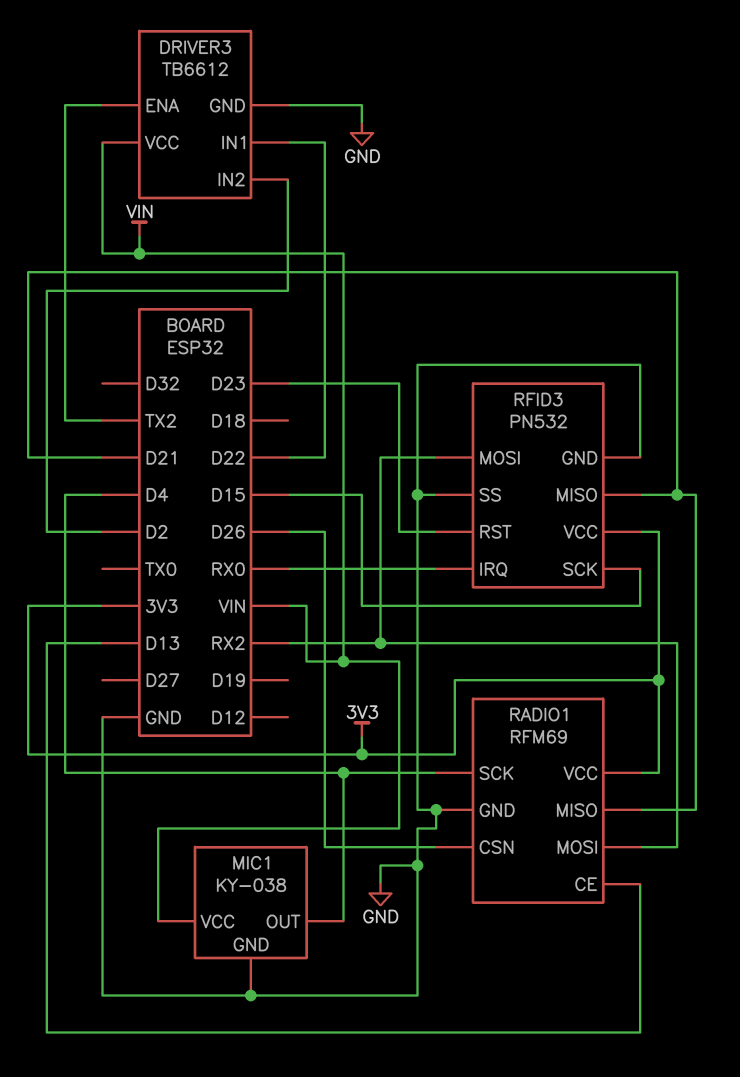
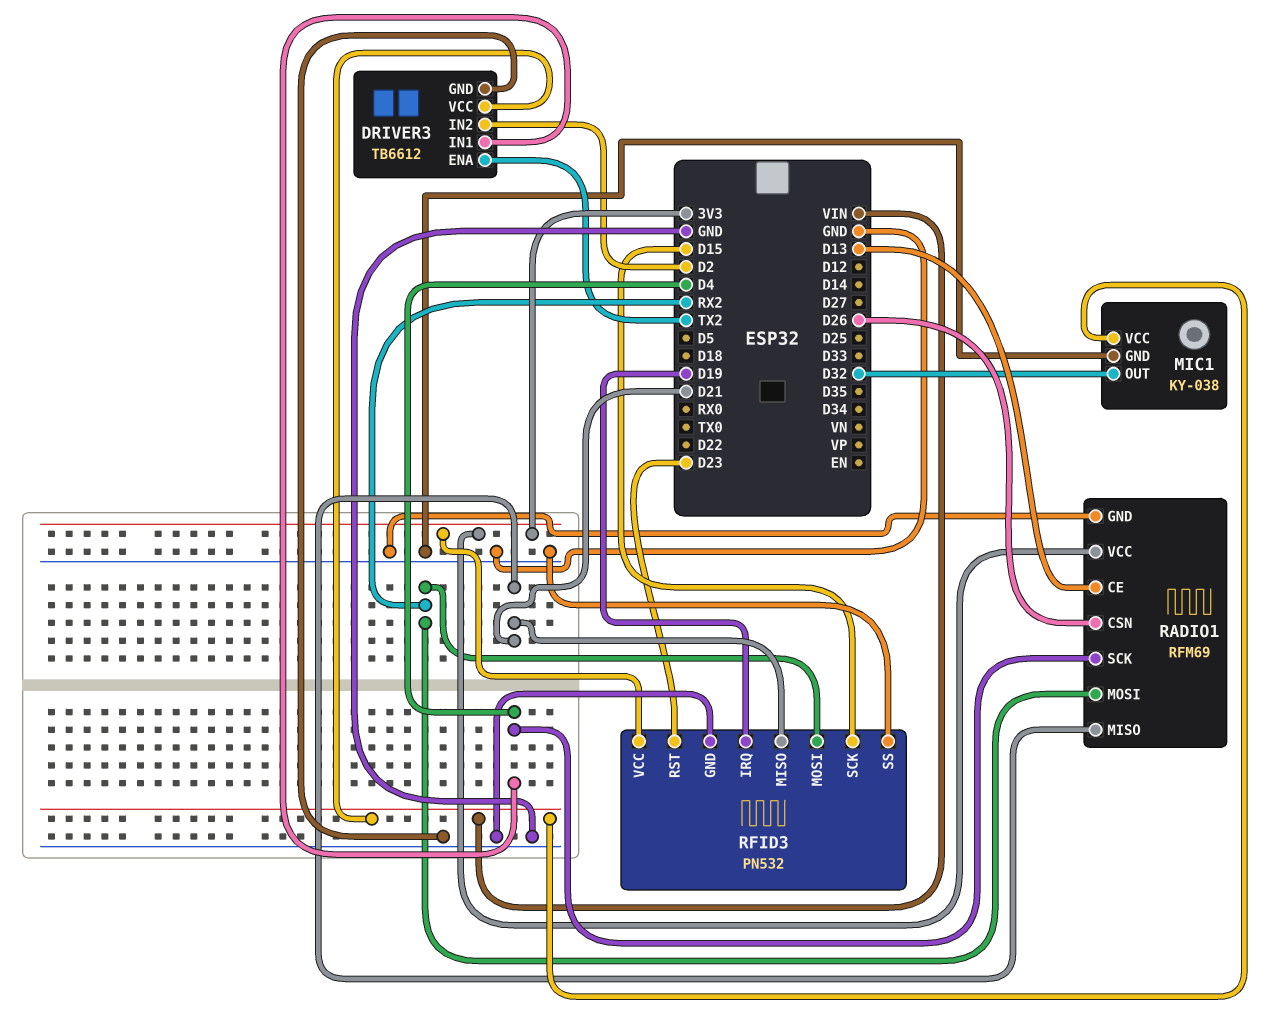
DRIVER3 pin IN1: D22 -> D4
MIC1 pin OUT: D4 -> D32
RFID3 pin IRQ: RX0 -> D19

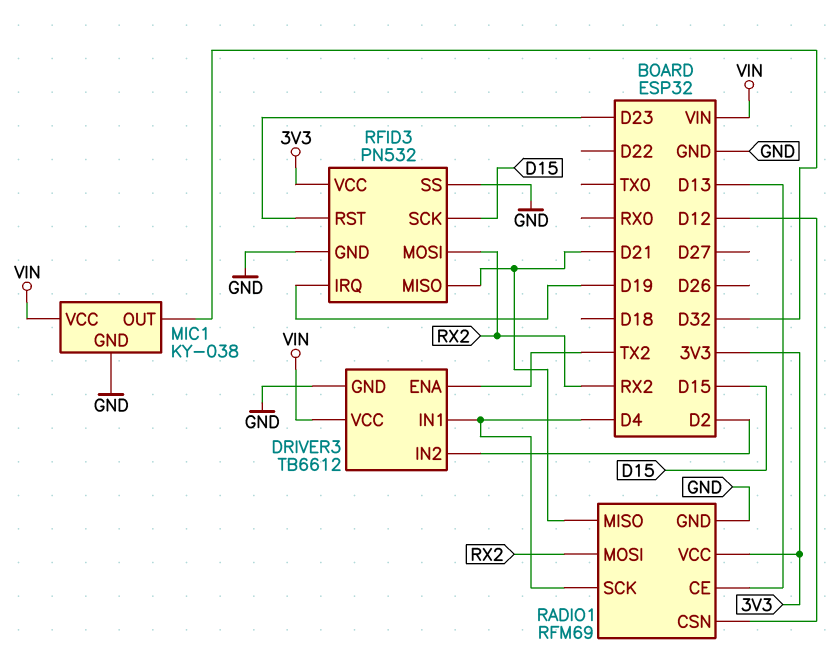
RADIO1 pin CSN: D26 -> D12

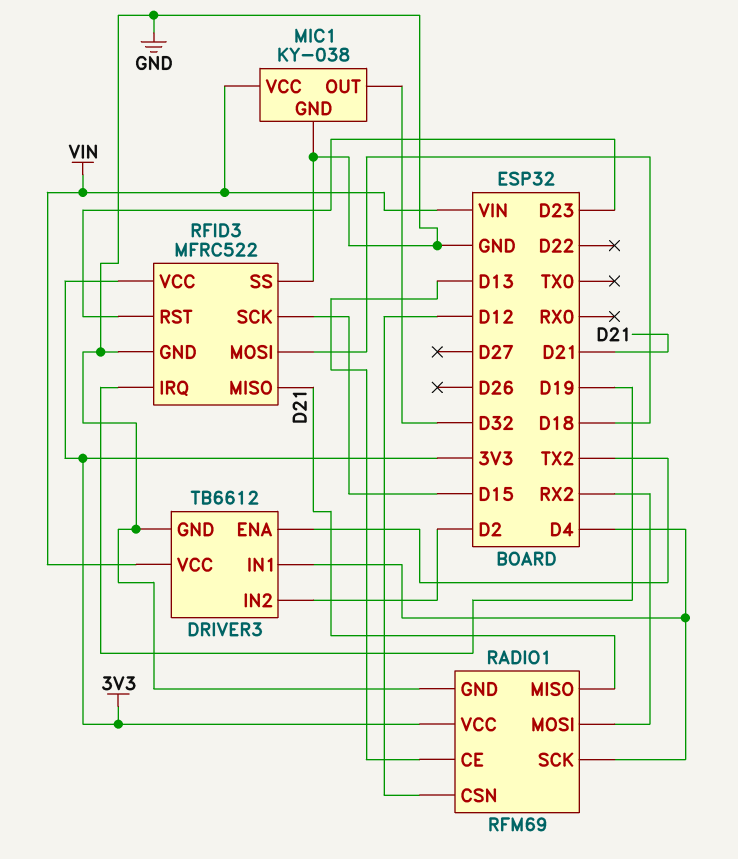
RFID3: PN532 -> MFRC522
RFID3 pin MOSI: RX2 -> D18

